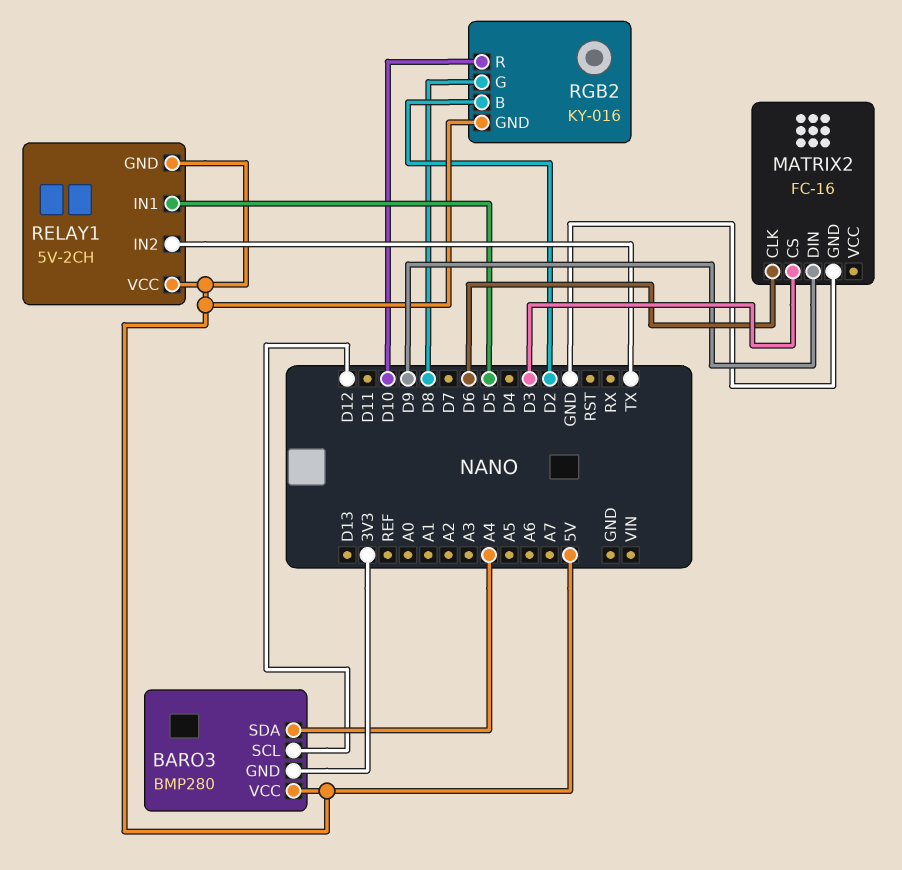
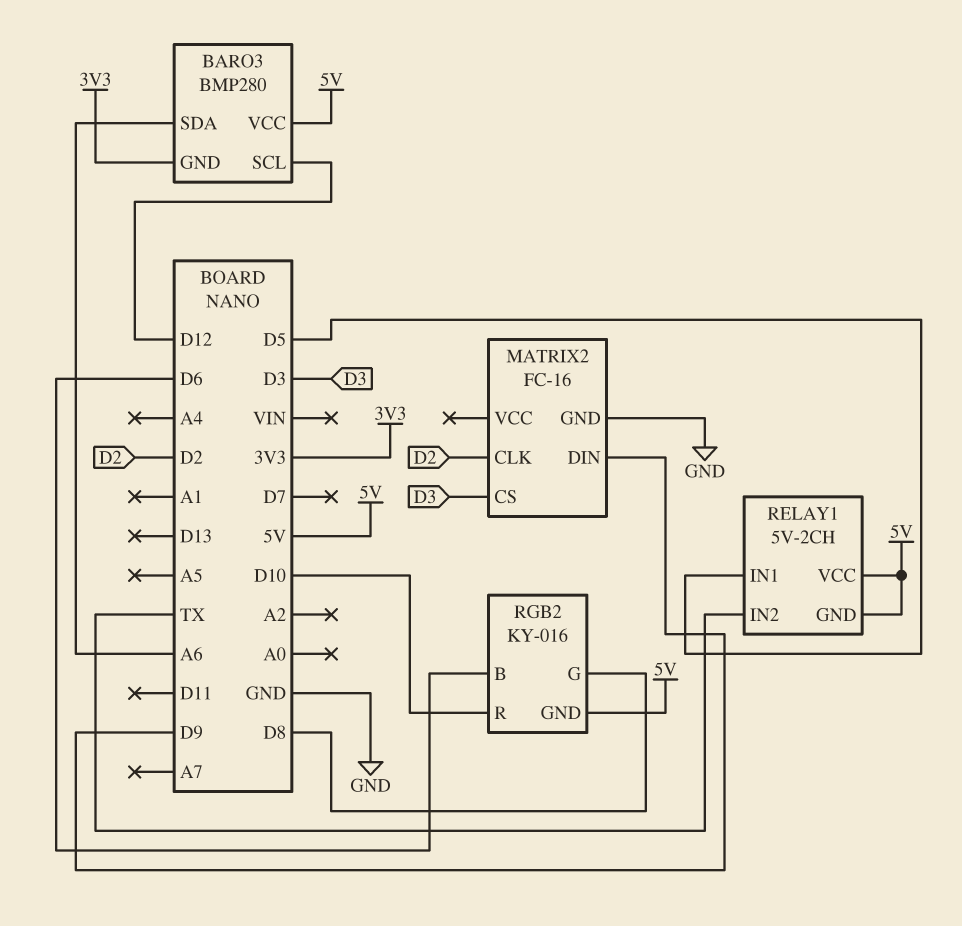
BARO3 pin SDA: A4 -> A6
MATRIX2 pin CLK: D6 -> D2
RGB2 pin B: D2 -> D6

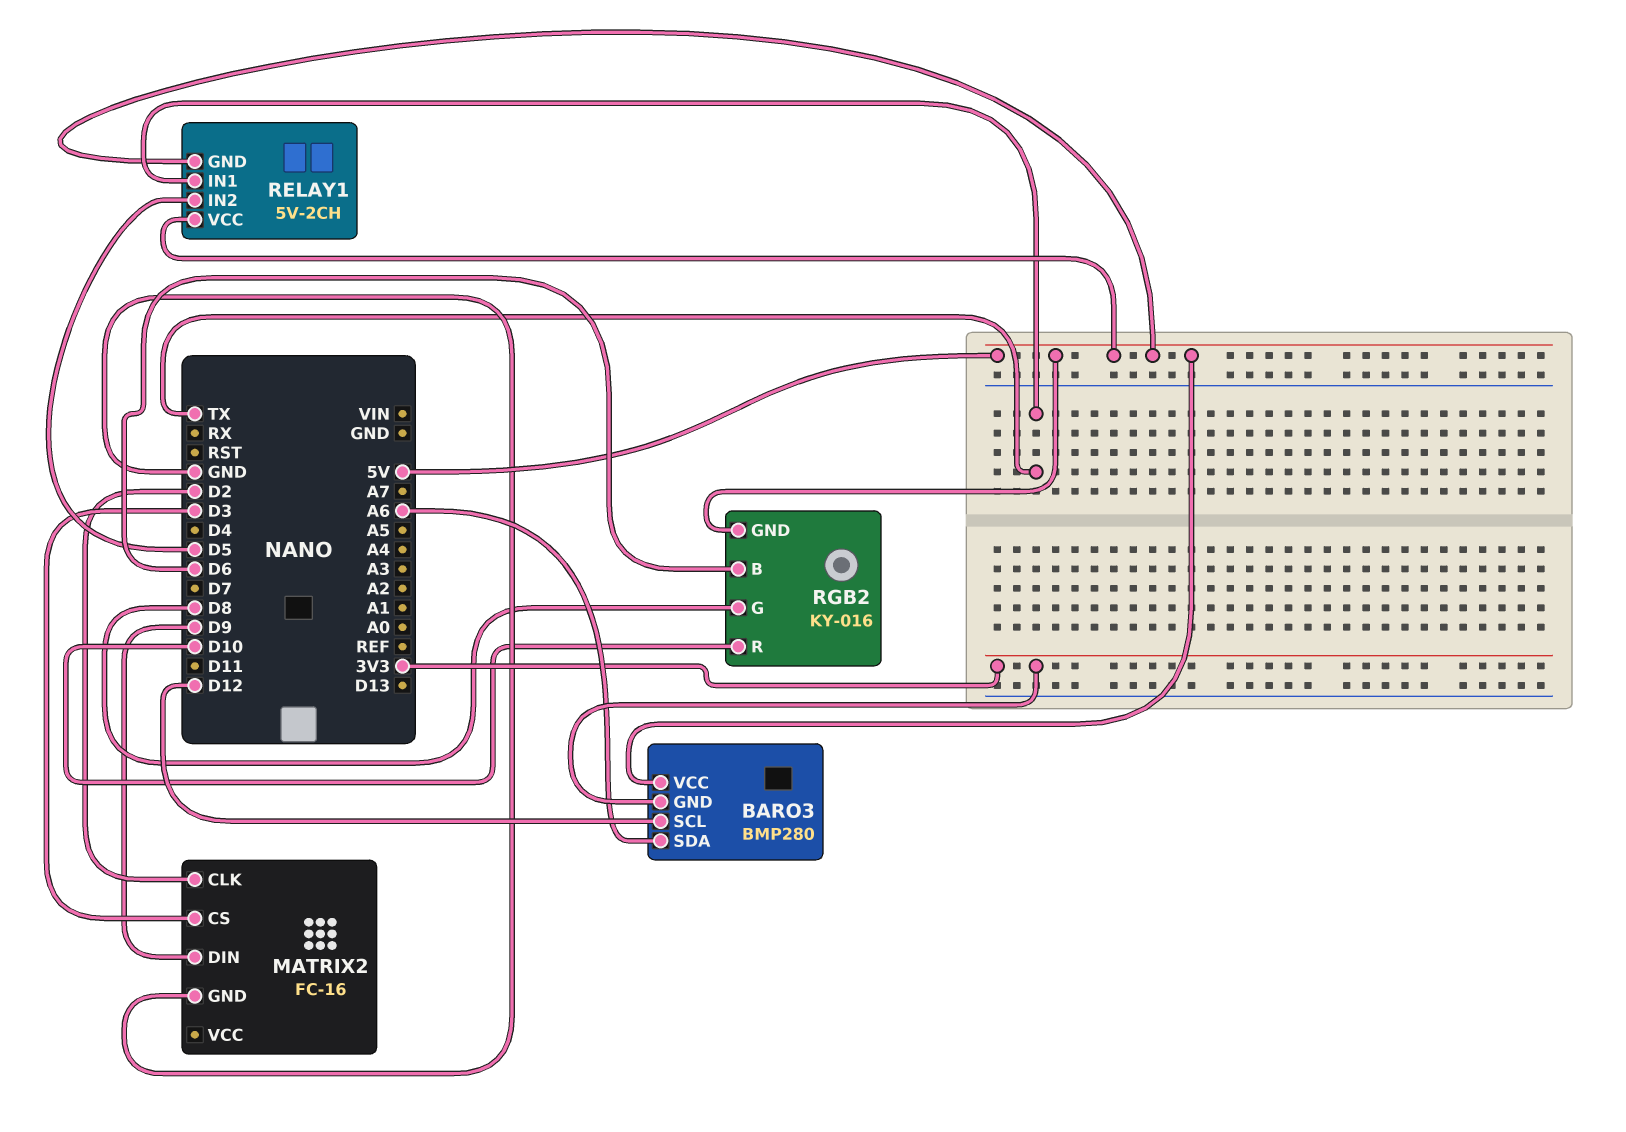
RELAY1 pin IN1: D5 -> TX
RELAY1 pin IN2: TX -> D5

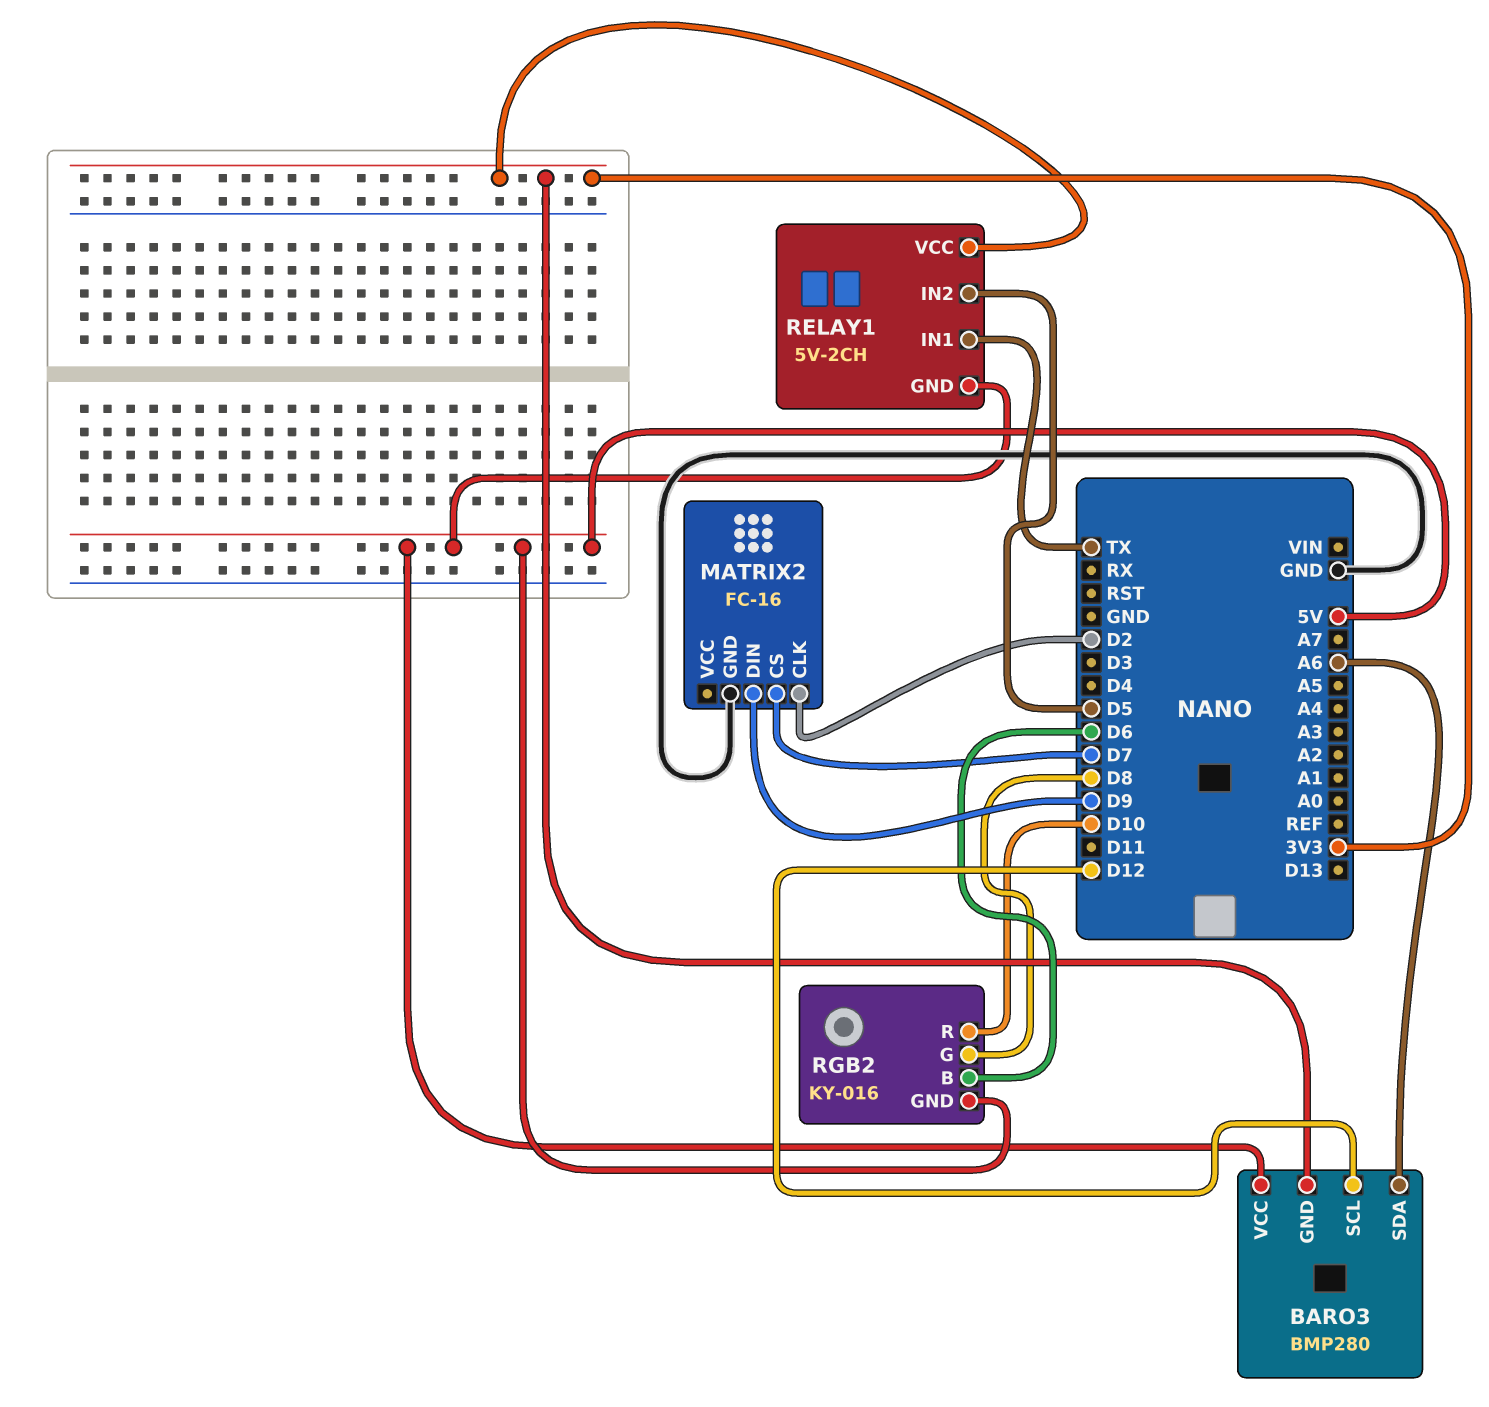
MATRIX2 pin CS: D3 -> D7
RELAY1 pin VCC: 5V -> 3V3

